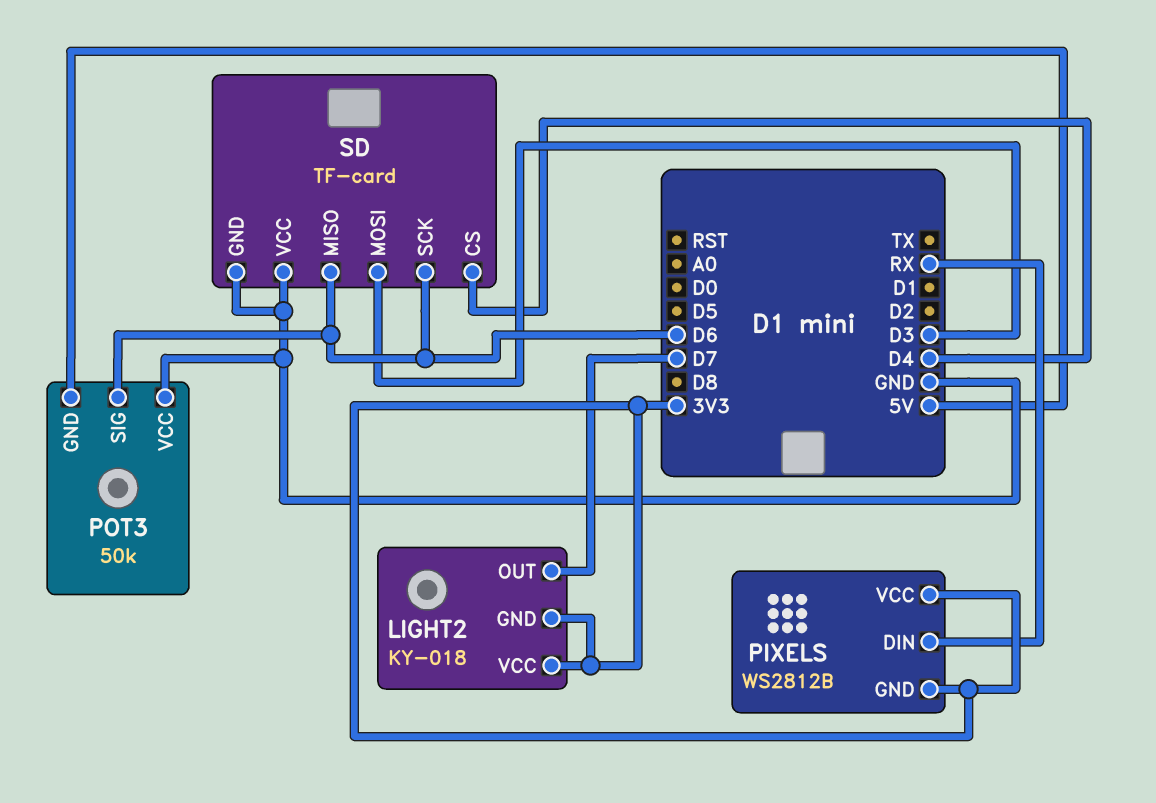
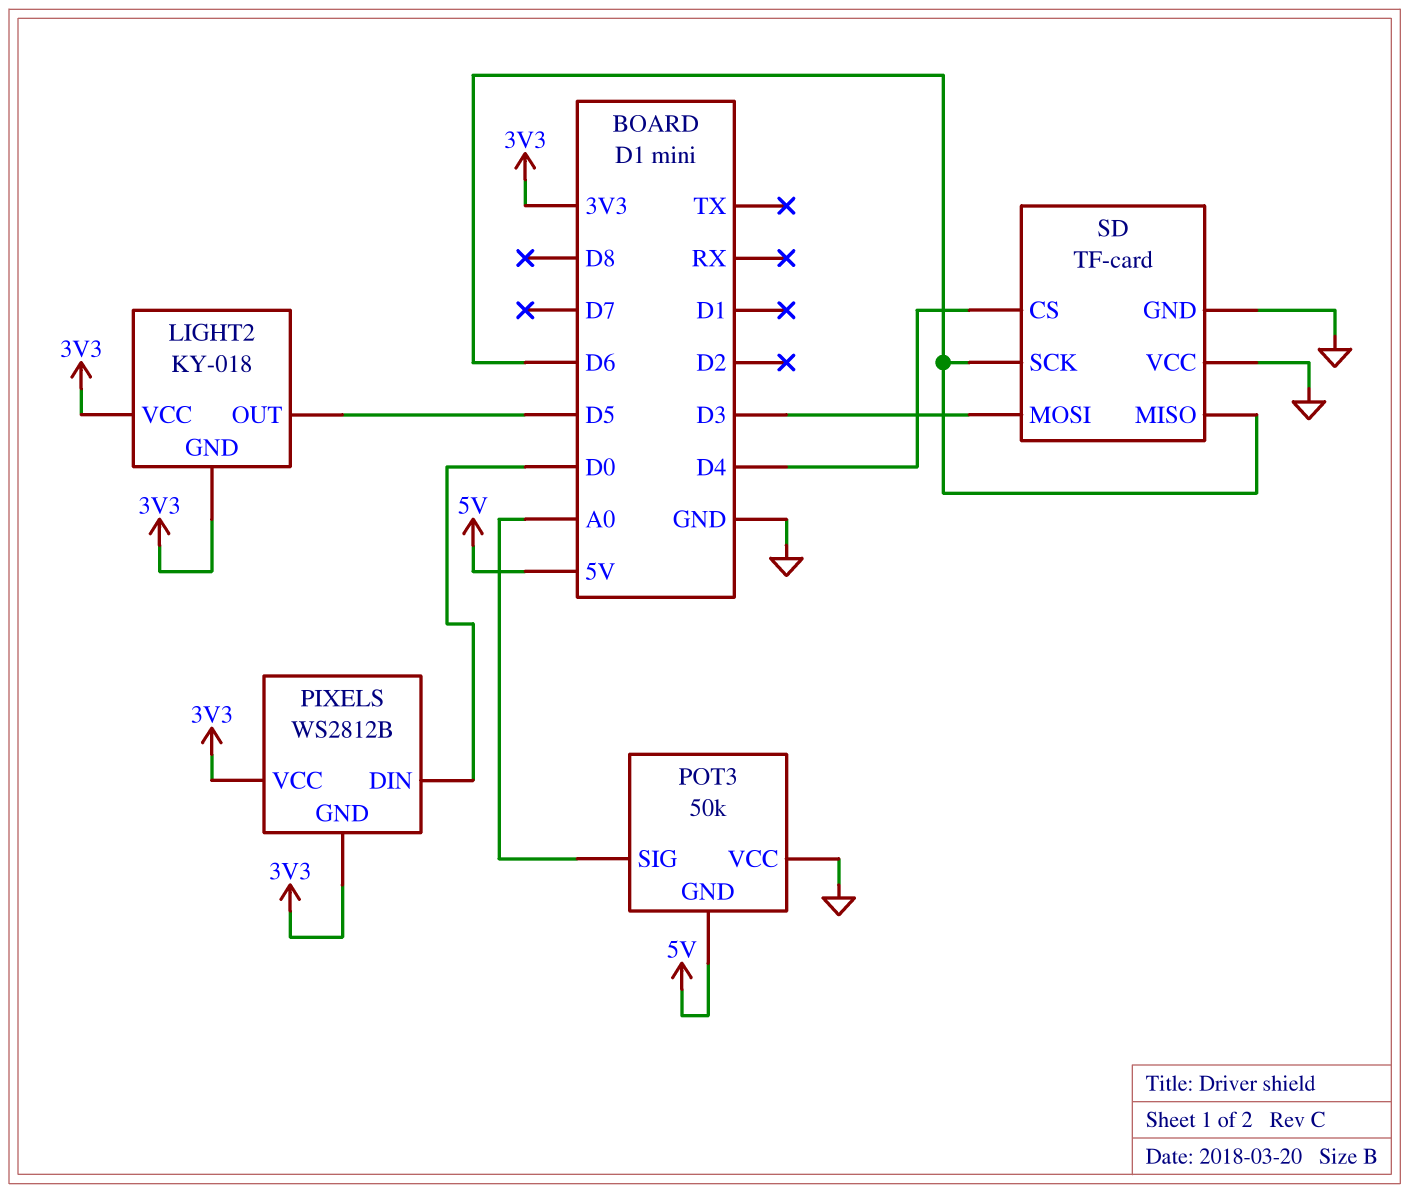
LIGHT2 pin OUT: D7 -> D5
PIXELS pin DIN: RX -> D0
POT3 pin SIG: D6 -> A0

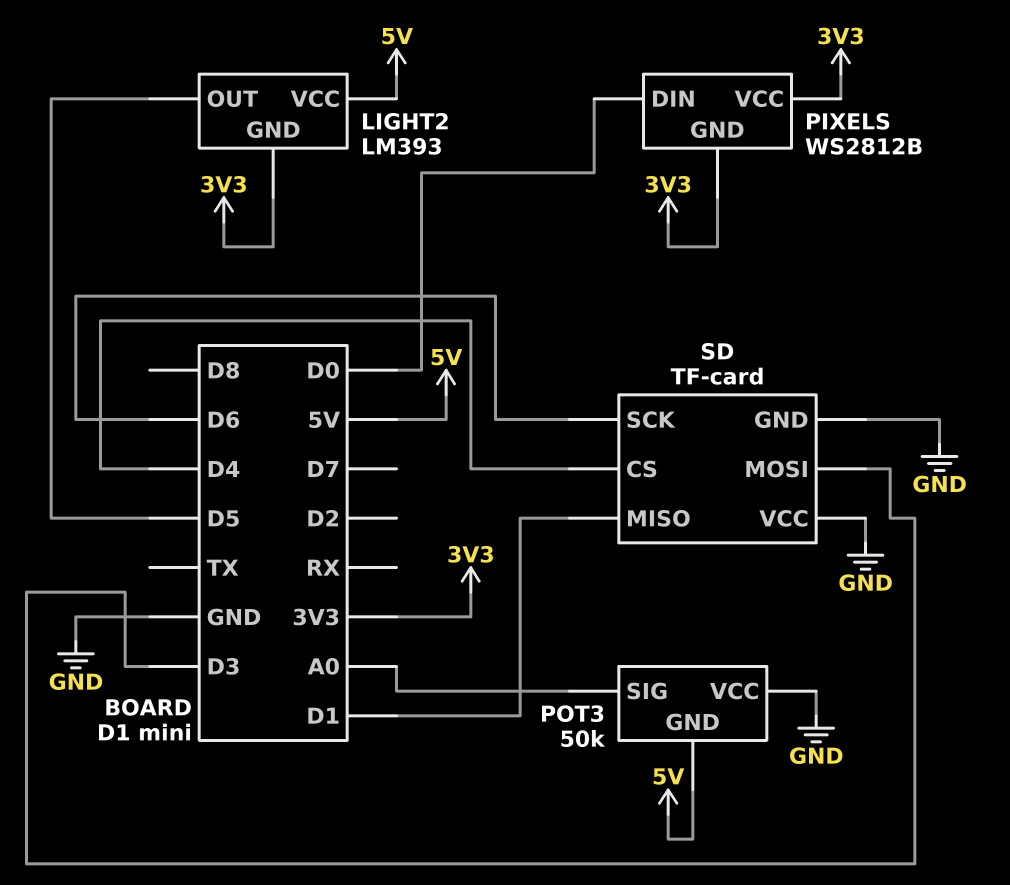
LIGHT2: KY-018 -> LM393
LIGHT2 pin VCC: 3V3 -> 5V
SD pin MISO: D6 -> D1

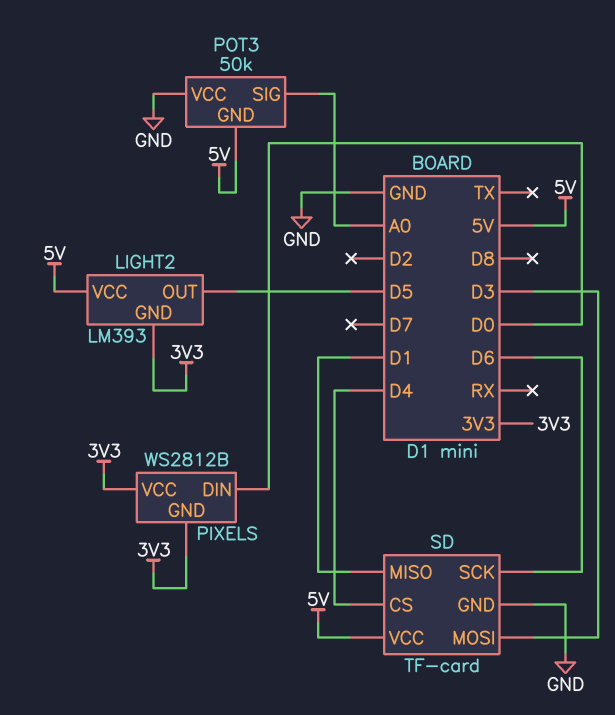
SD pin VCC: GND -> 5V

